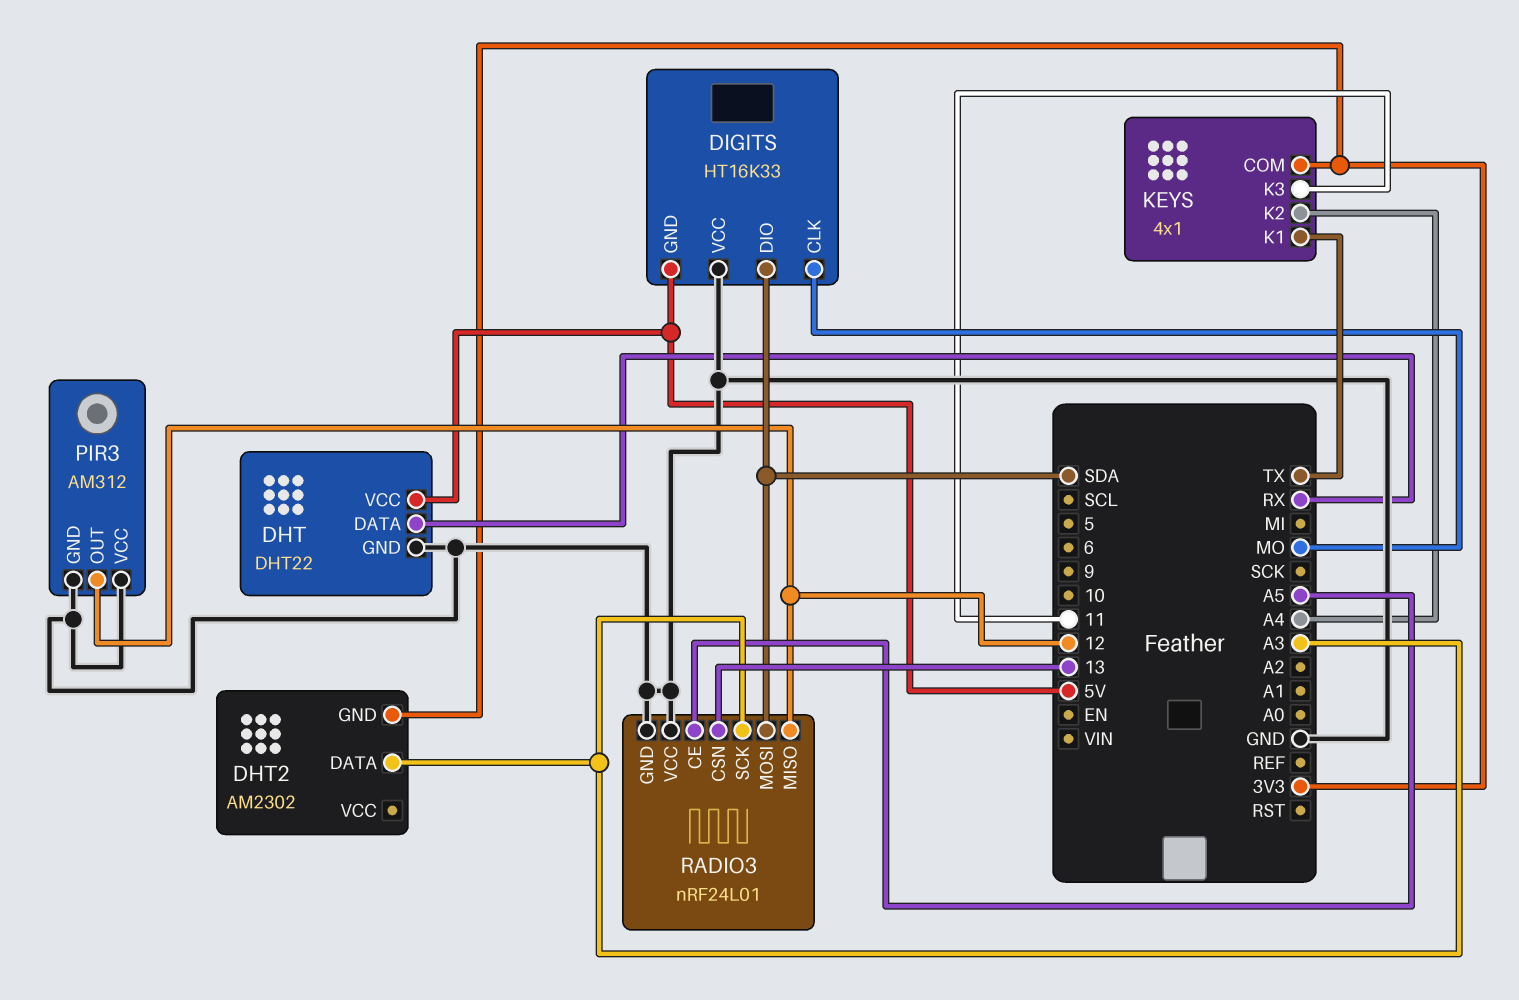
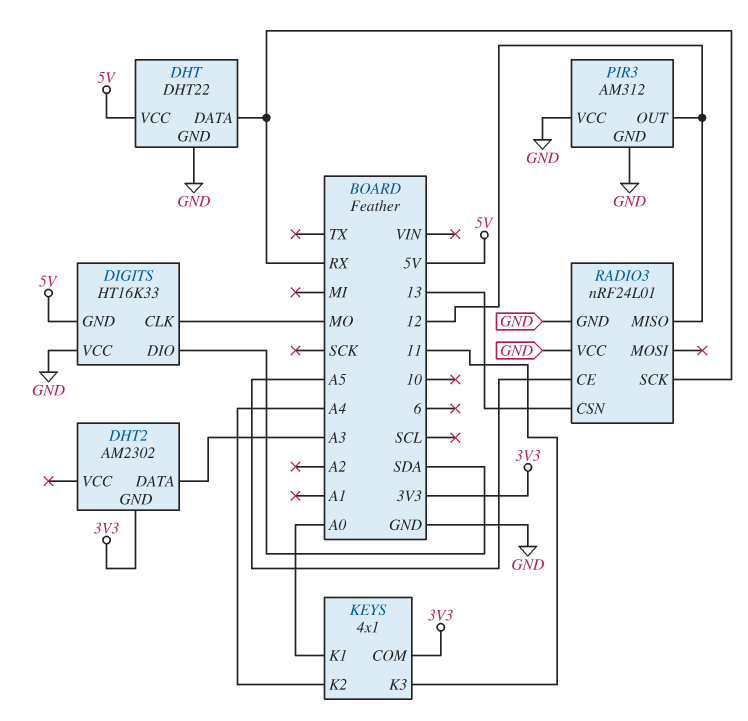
KEYS pin K1: TX -> A0
RADIO3 pin MOSI: SDA -> none
RADIO3 pin SCK: A3 -> RX

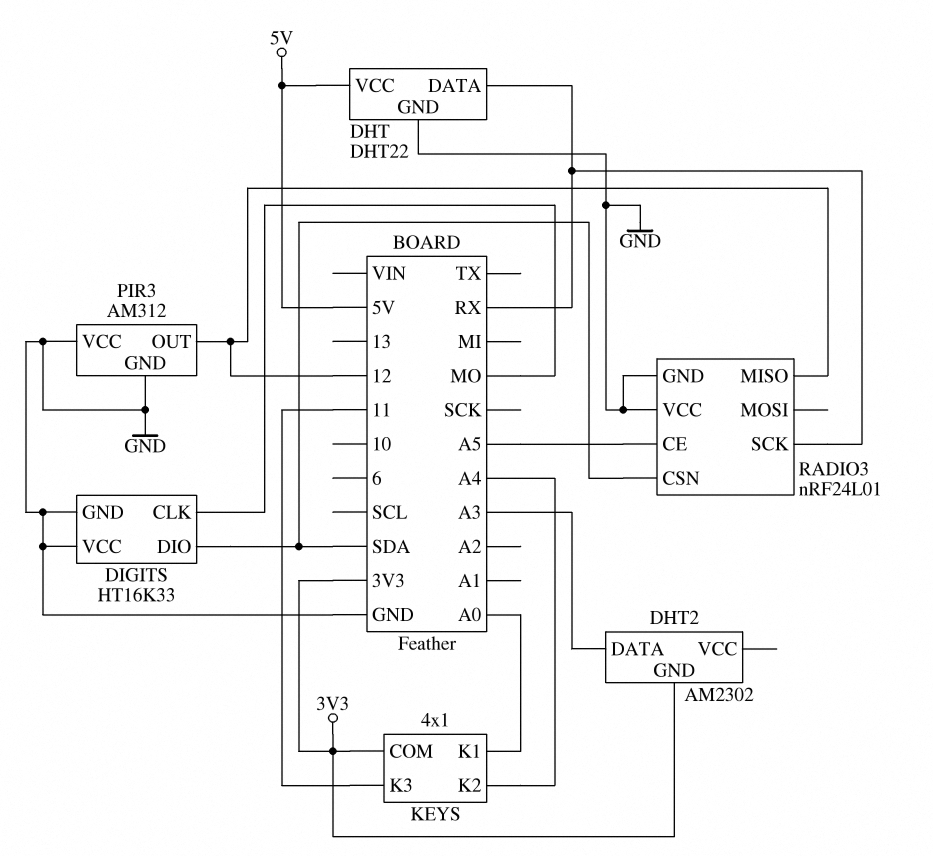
DIGITS pin GND: 5V -> GND
RADIO3 pin CSN: 13 -> SDA

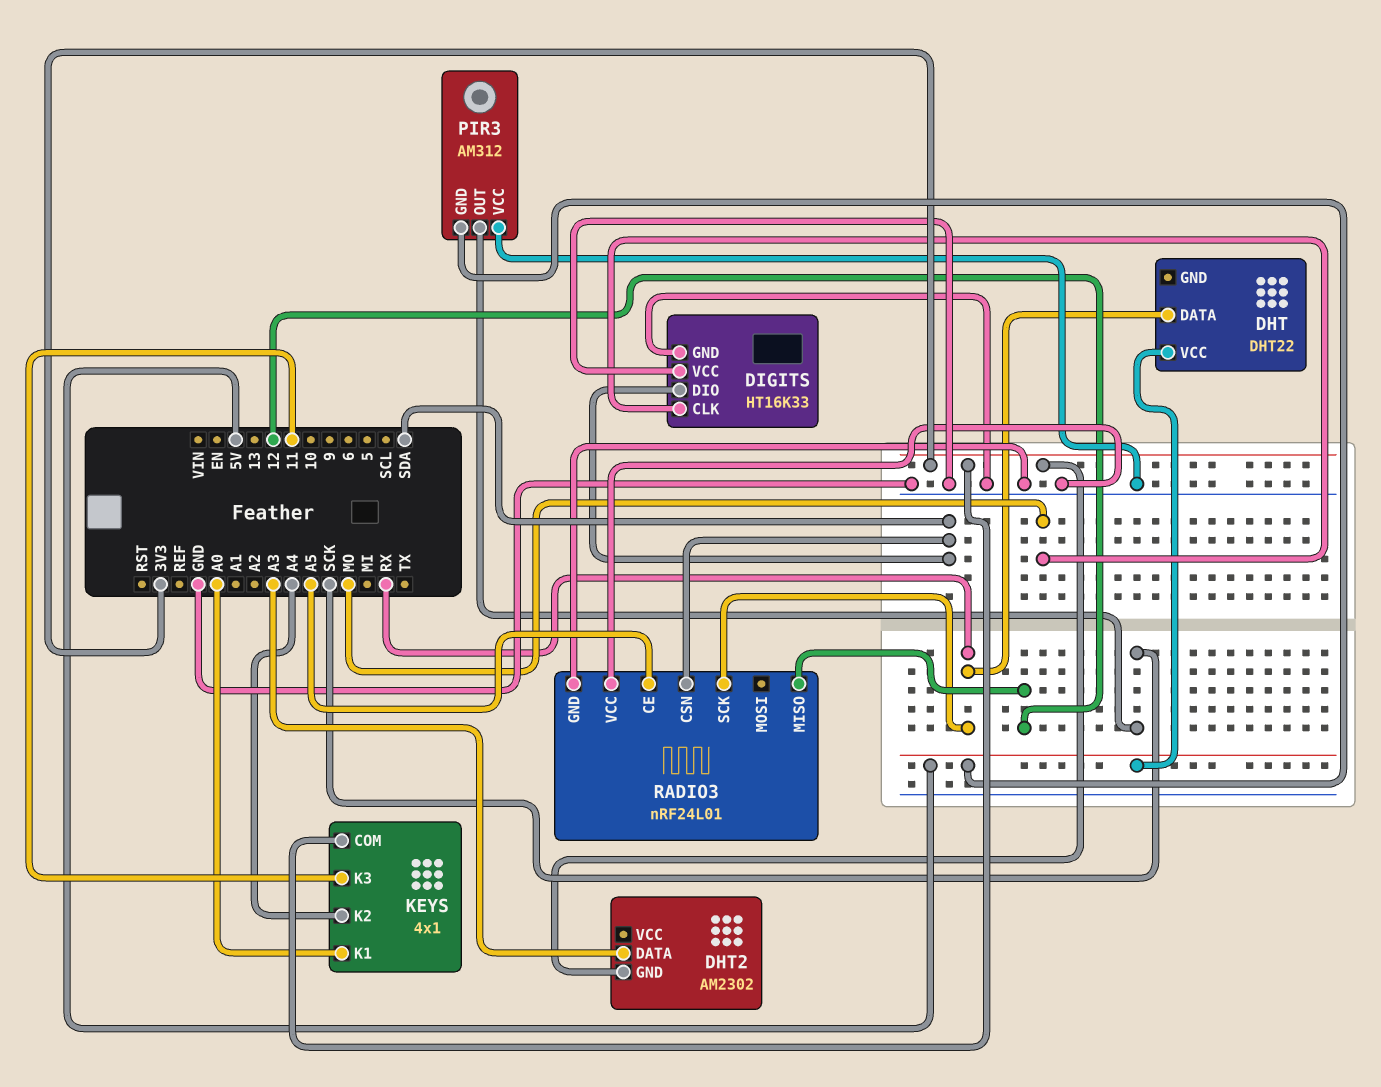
DHT pin GND: GND -> none
PIR3 pin GND: GND -> 5V
PIR3 pin OUT: 12 -> SCK

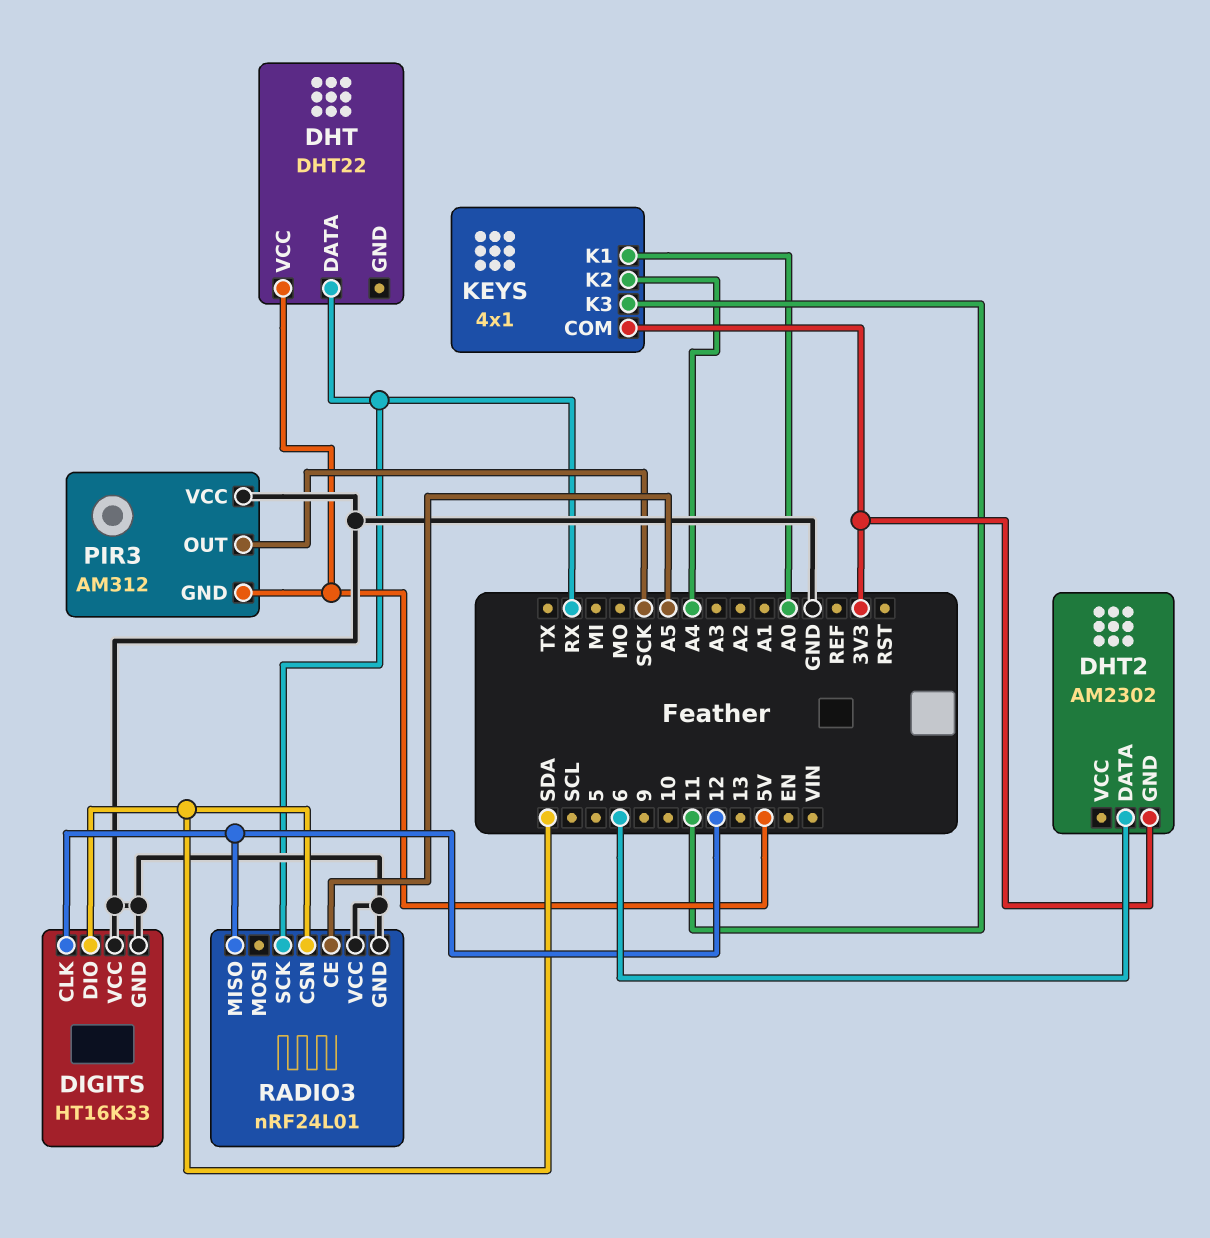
DHT2 pin DATA: A3 -> 6
DIGITS pin CLK: MO -> 12

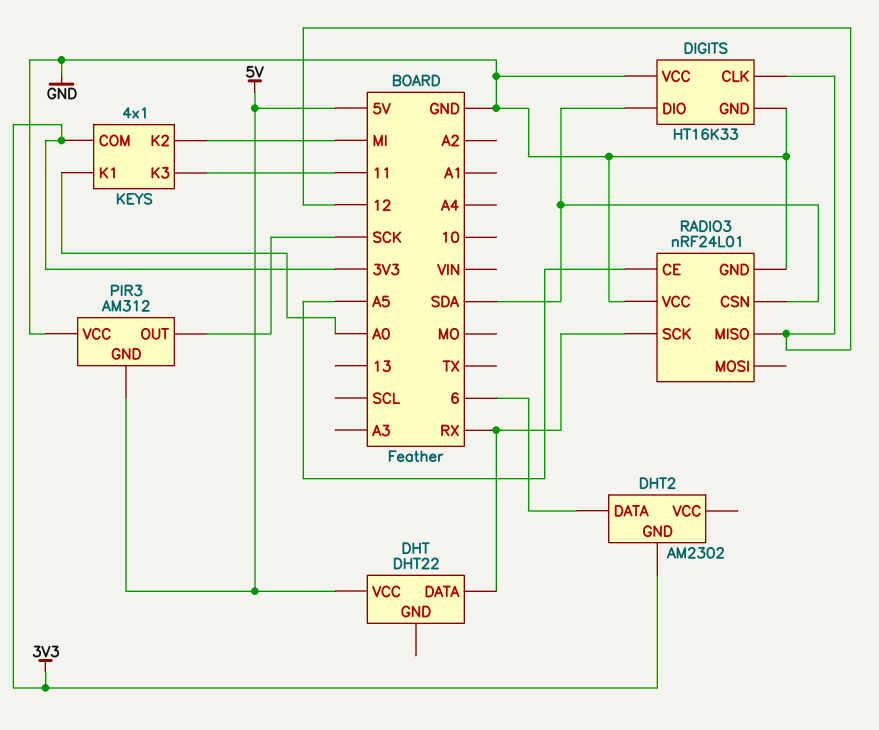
KEYS pin K2: A4 -> MI

